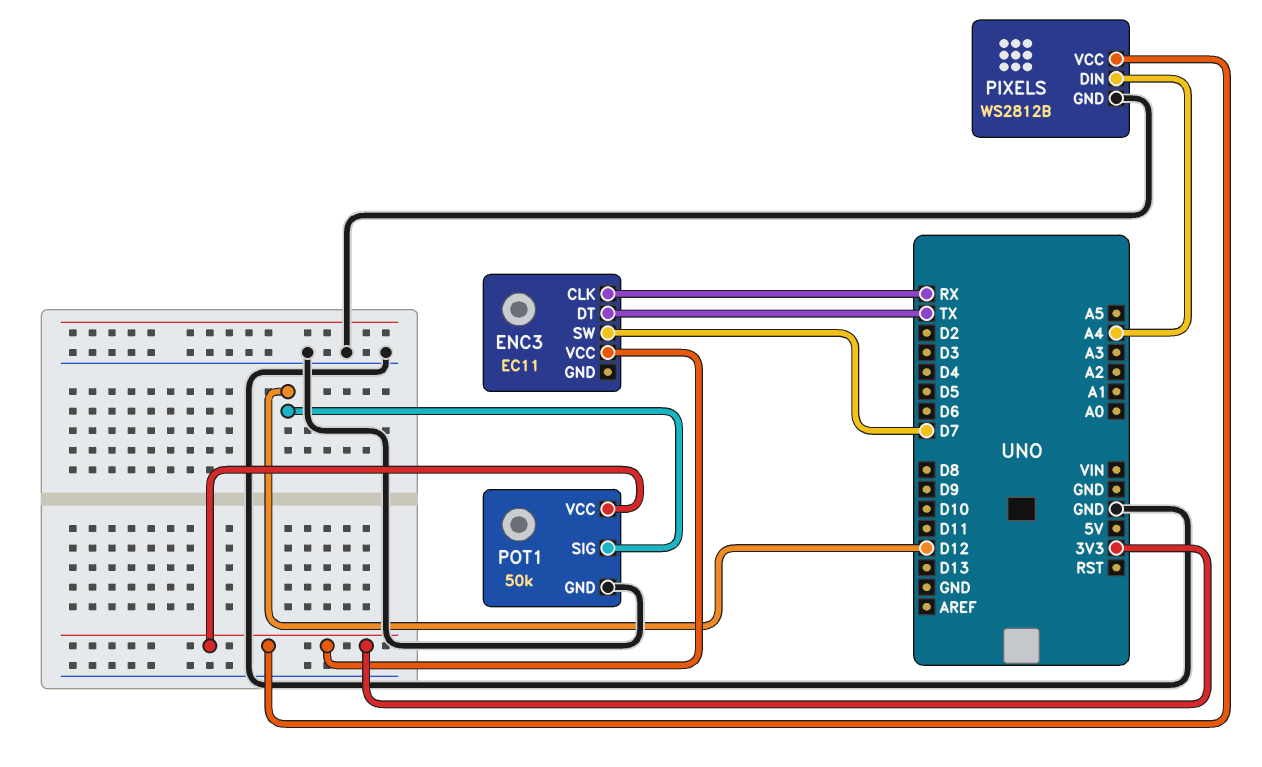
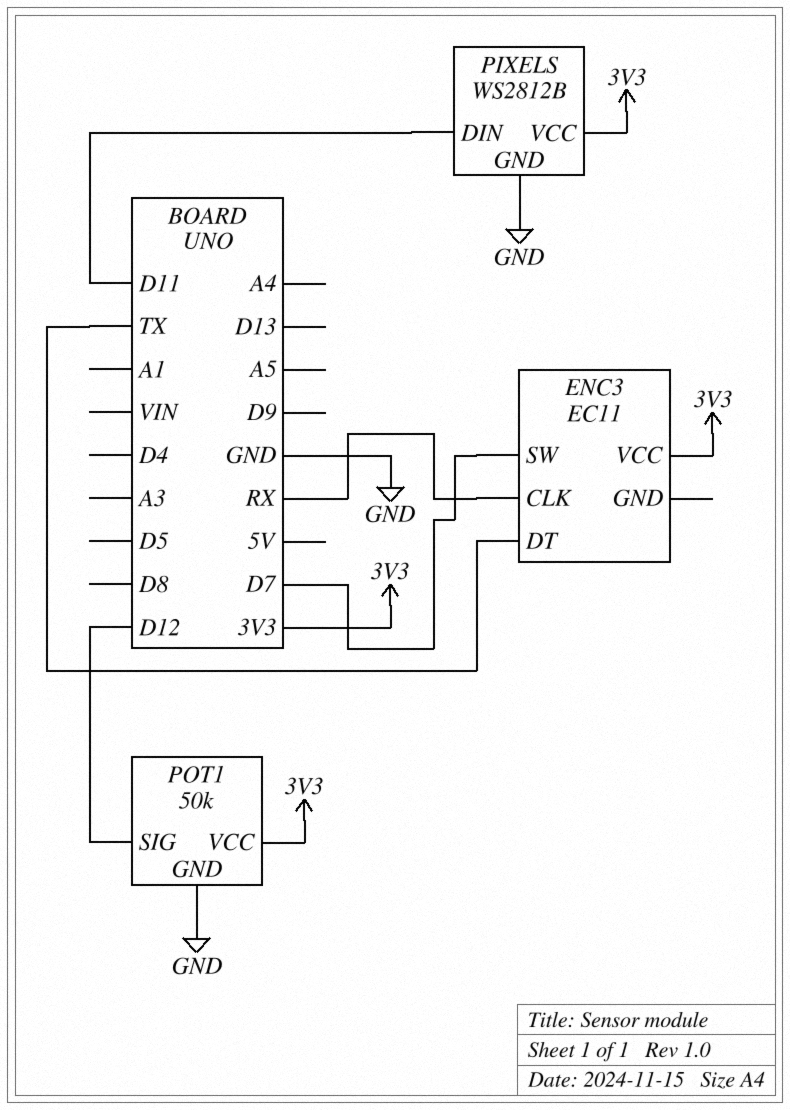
PIXELS pin DIN: A4 -> D11

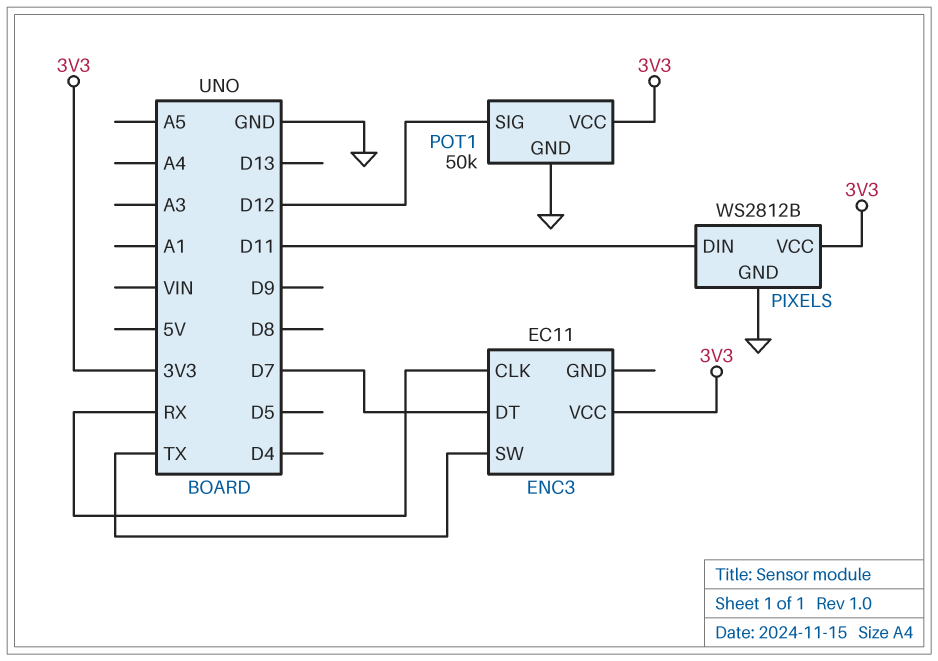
ENC3 pin DT: TX -> D7
ENC3 pin SW: D7 -> TX

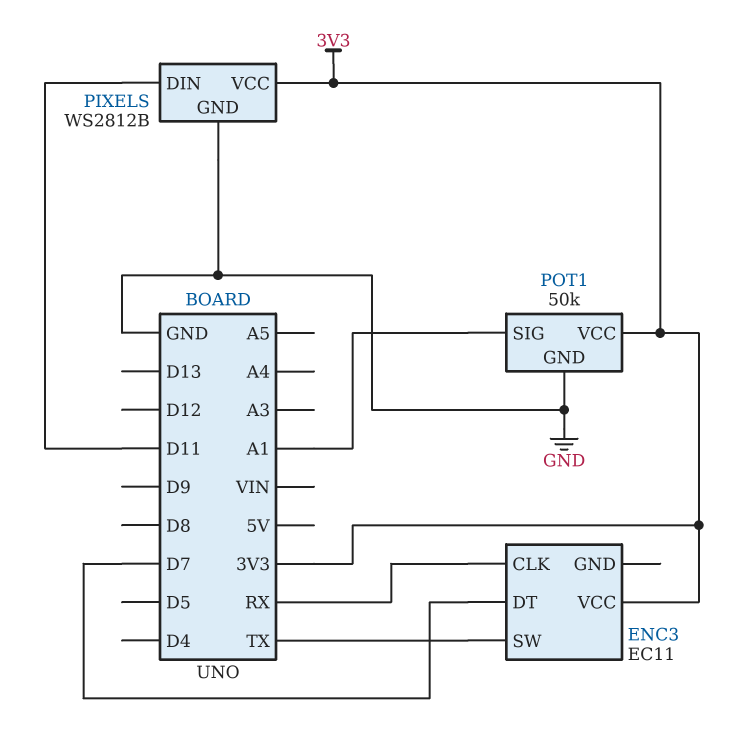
POT1 pin SIG: D12 -> A1

